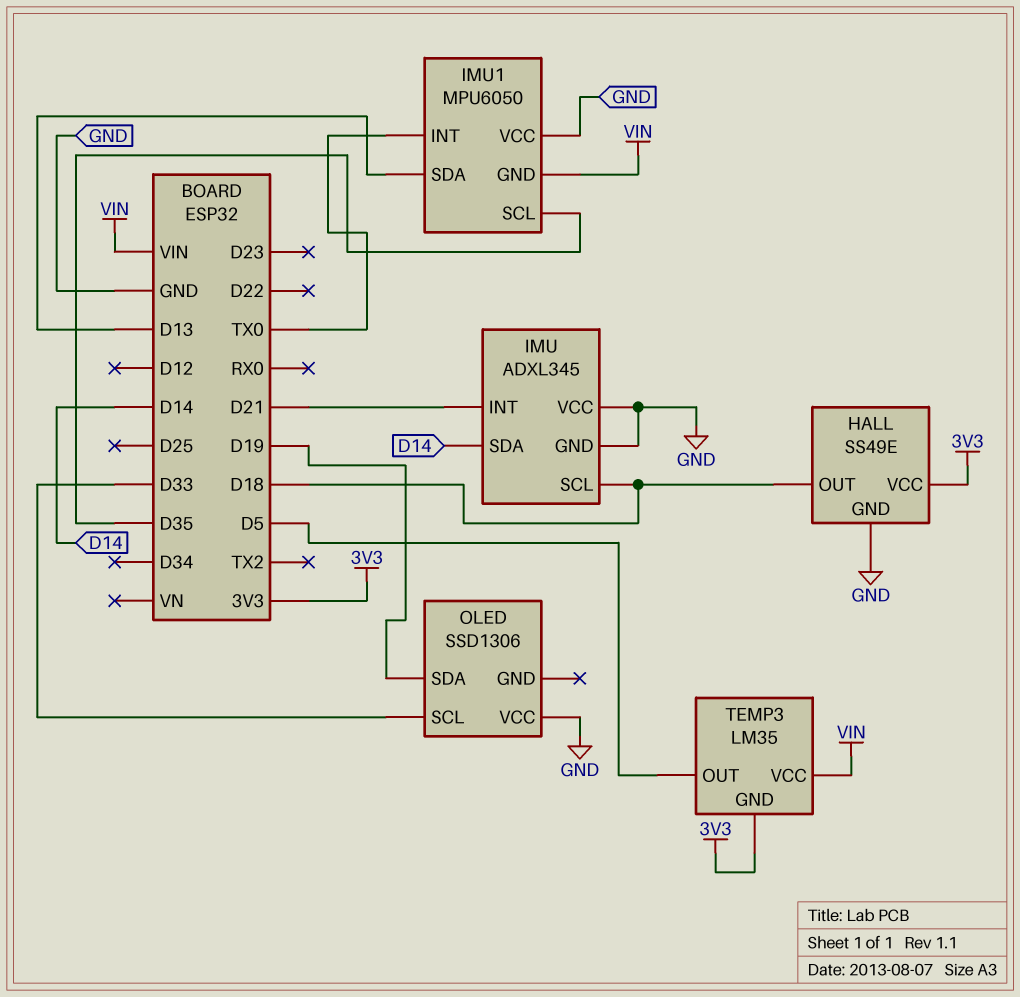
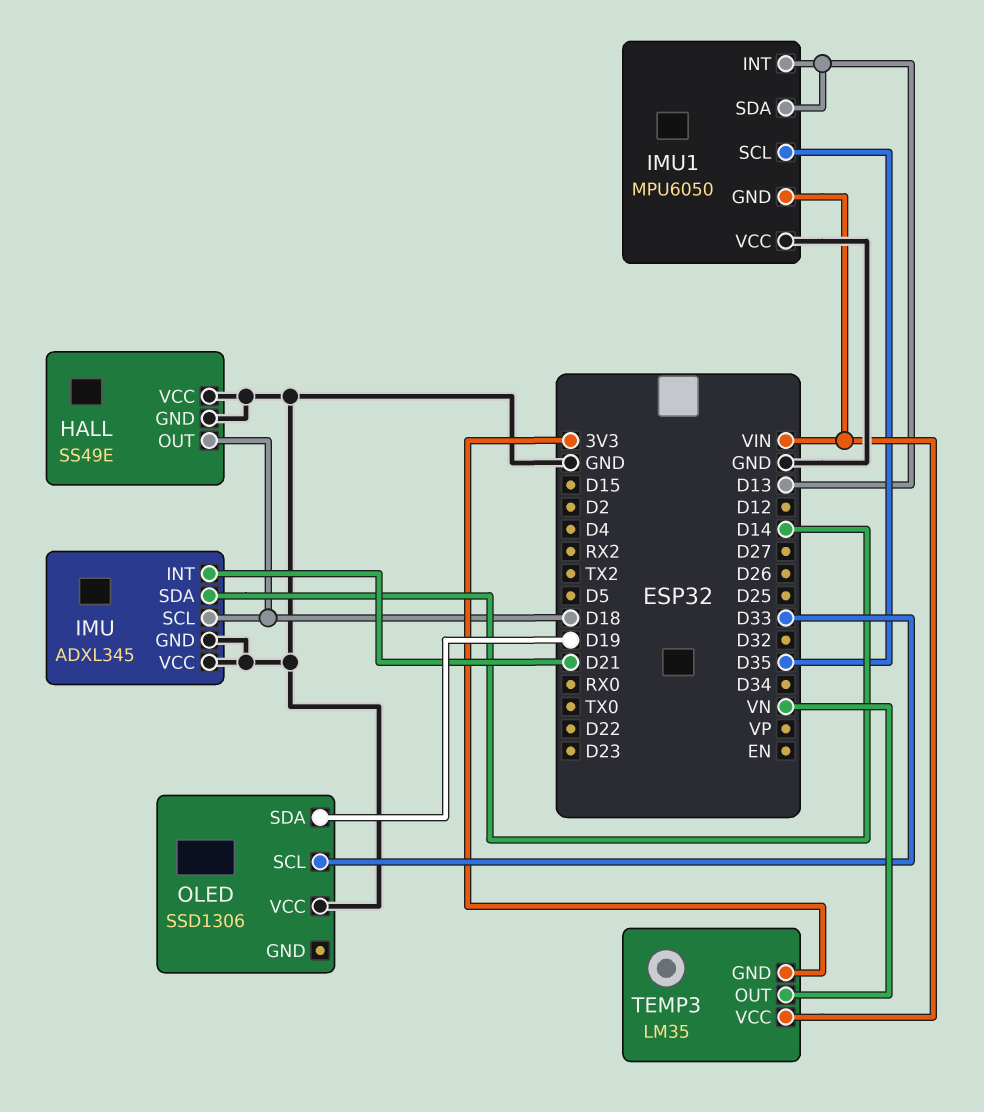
HALL pin VCC: 3V3 -> GND
IMU1 pin INT: TX0 -> D13
TEMP3 pin OUT: D5 -> VN

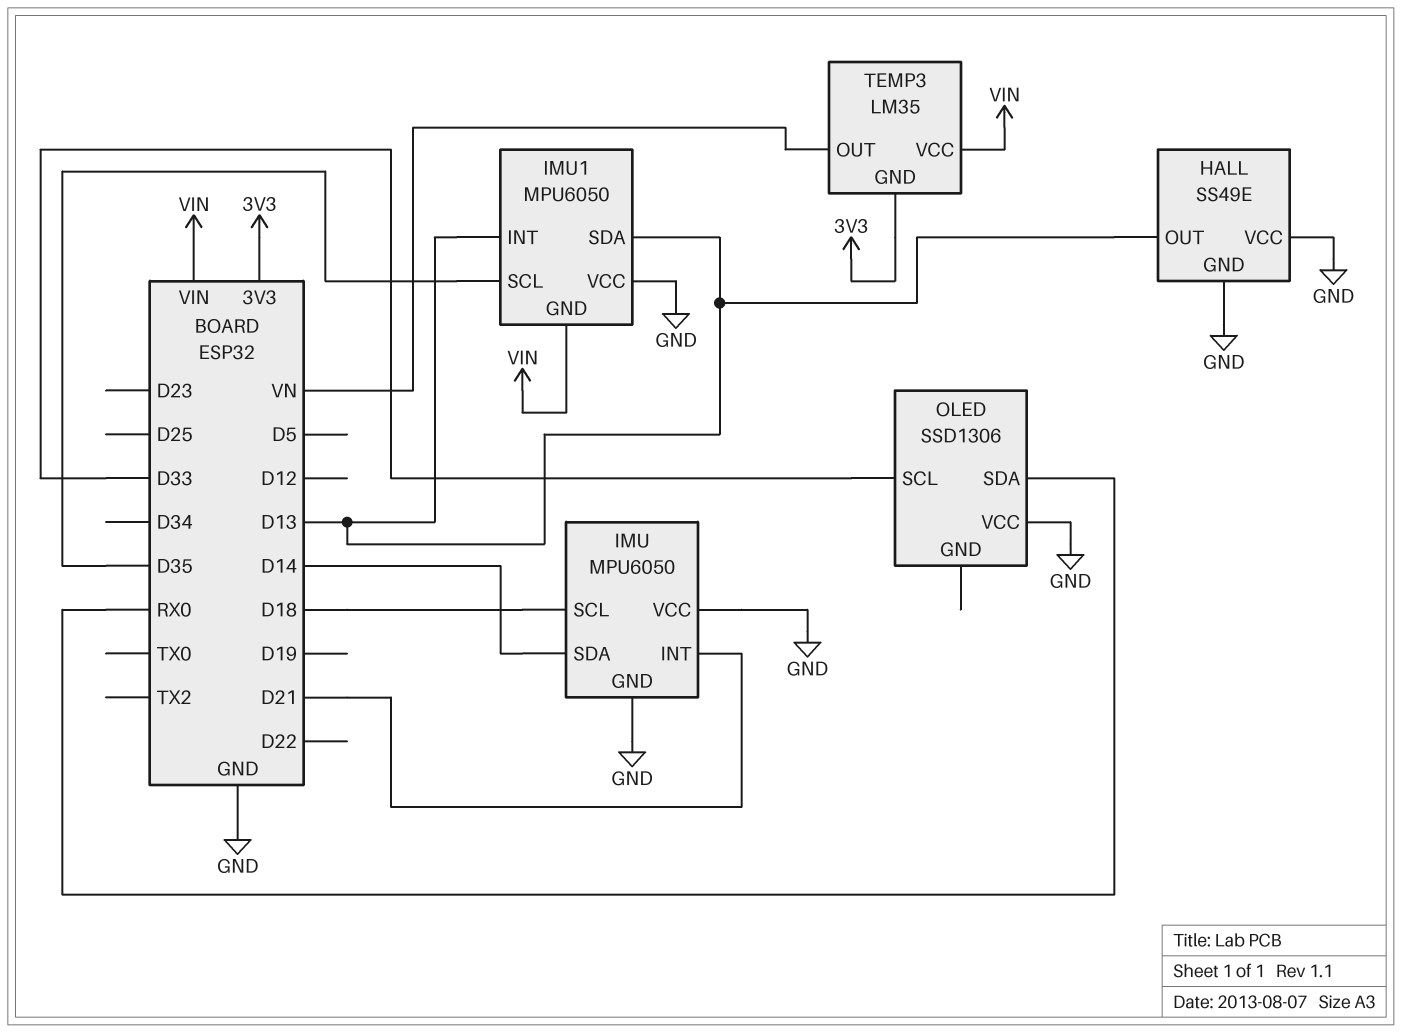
HALL pin OUT: D18 -> D13
IMU: ADXL345 -> MPU6050
OLED pin SDA: D19 -> RX0

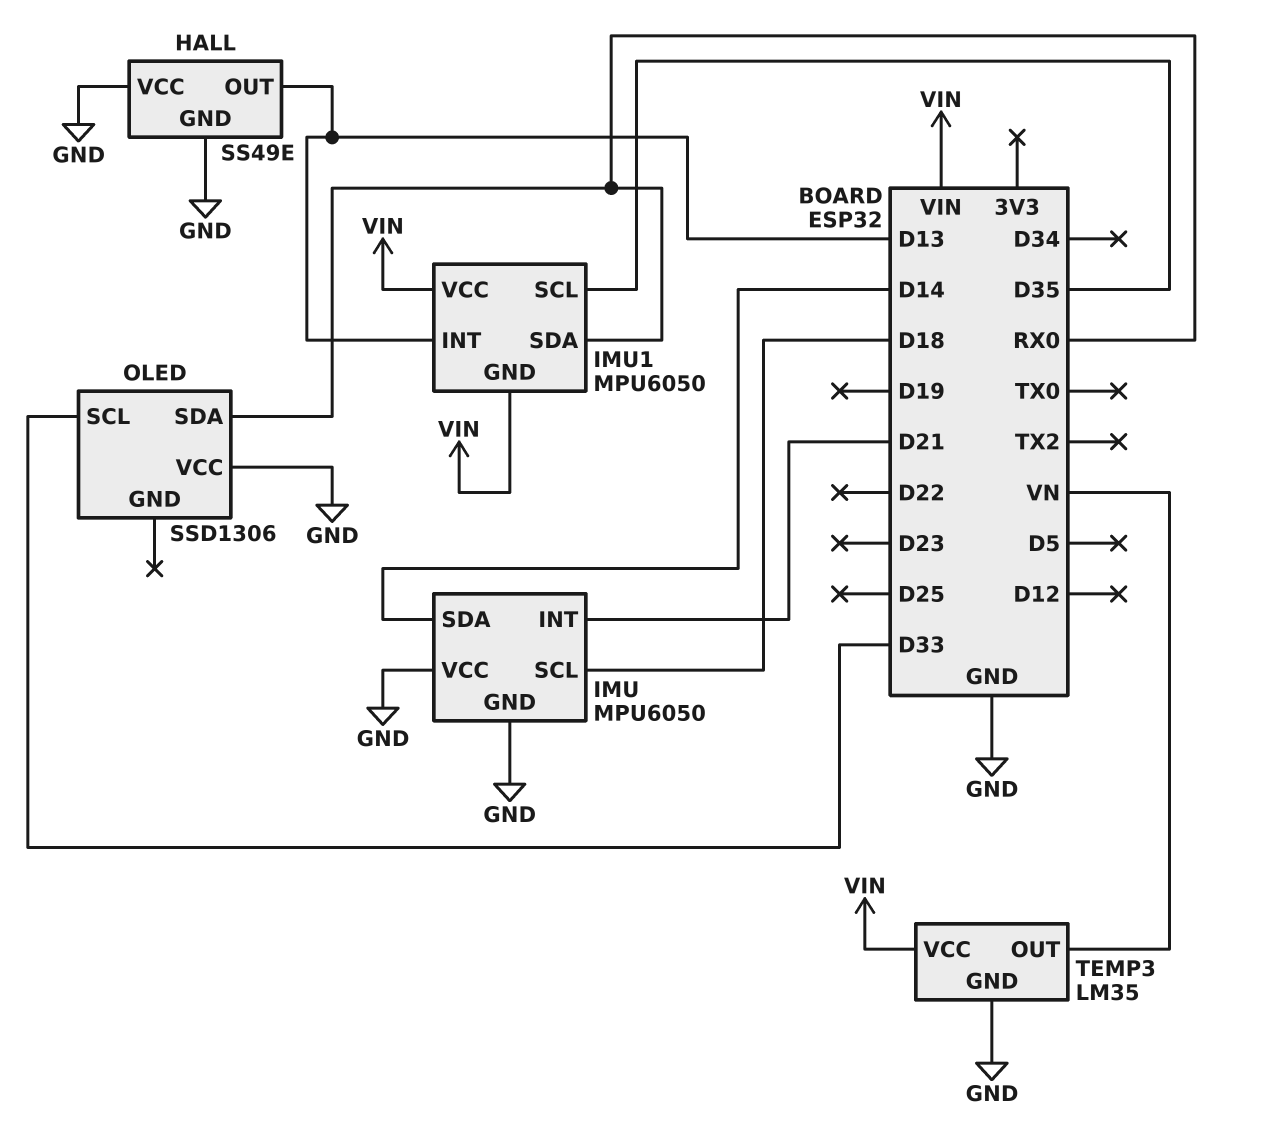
IMU1 pin SDA: D13 -> RX0
IMU1 pin VCC: GND -> VIN
TEMP3 pin GND: 3V3 -> GND

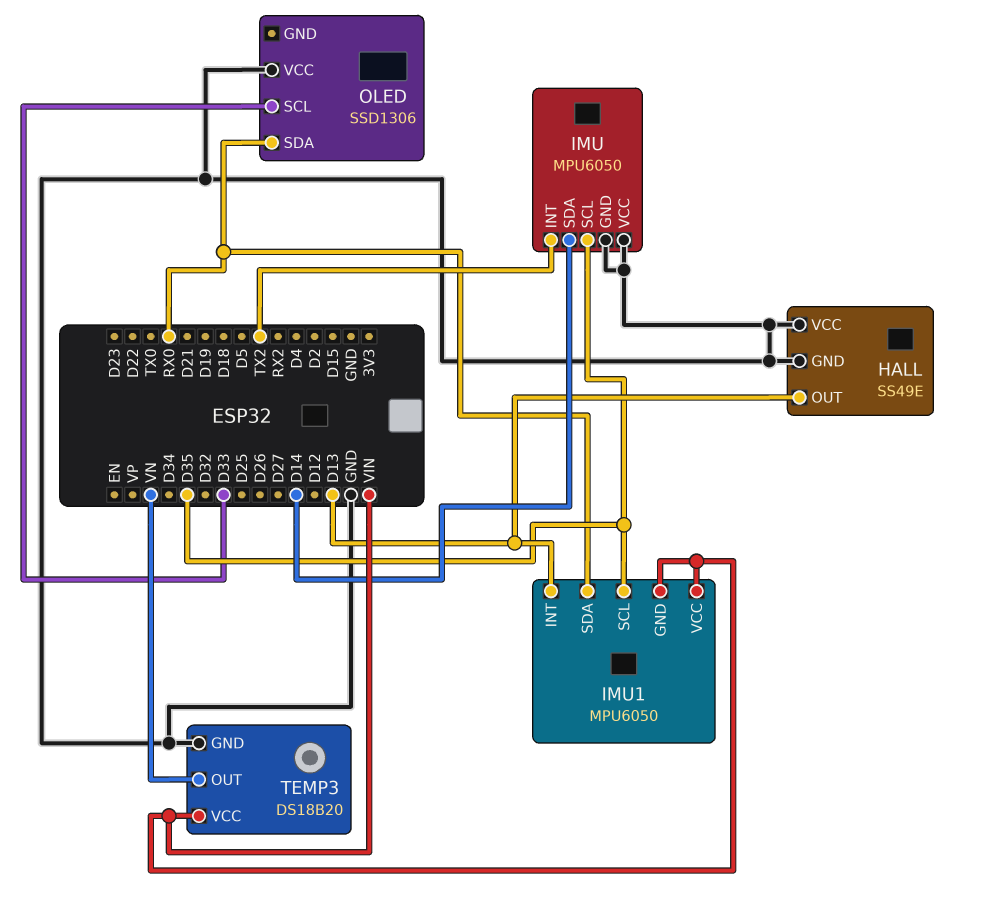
IMU pin INT: D21 -> TX2
IMU pin SCL: D18 -> D35
TEMP3: LM35 -> DS18B20

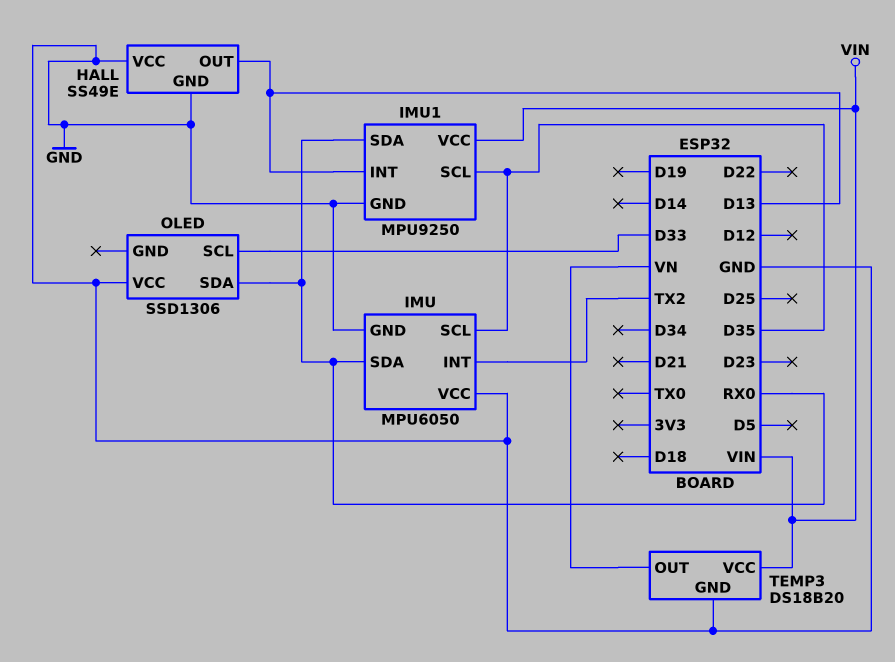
IMU pin SDA: D14 -> RX0
IMU1: MPU6050 -> MPU9250
IMU1 pin GND: VIN -> GND

